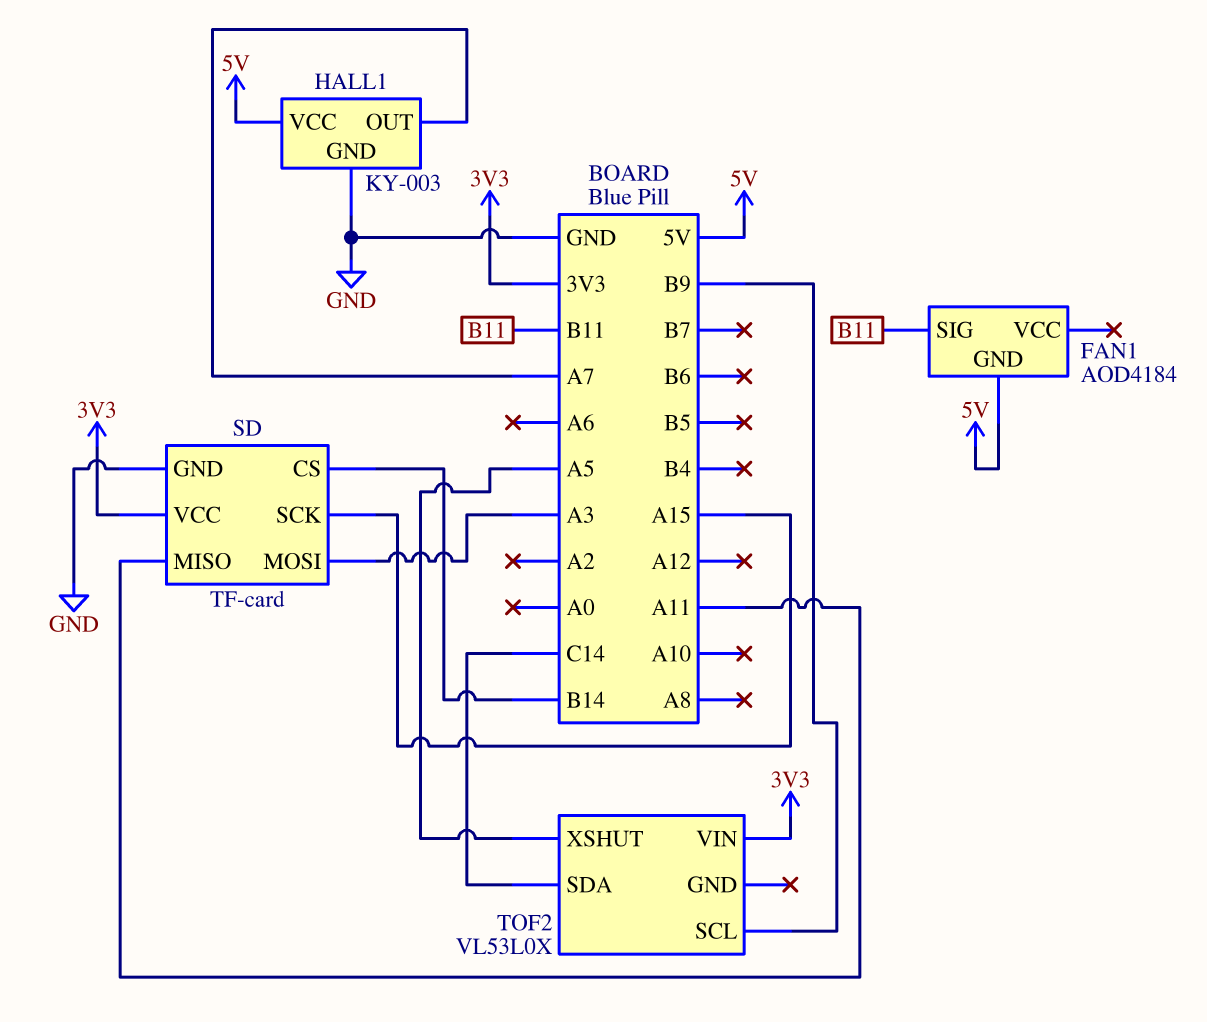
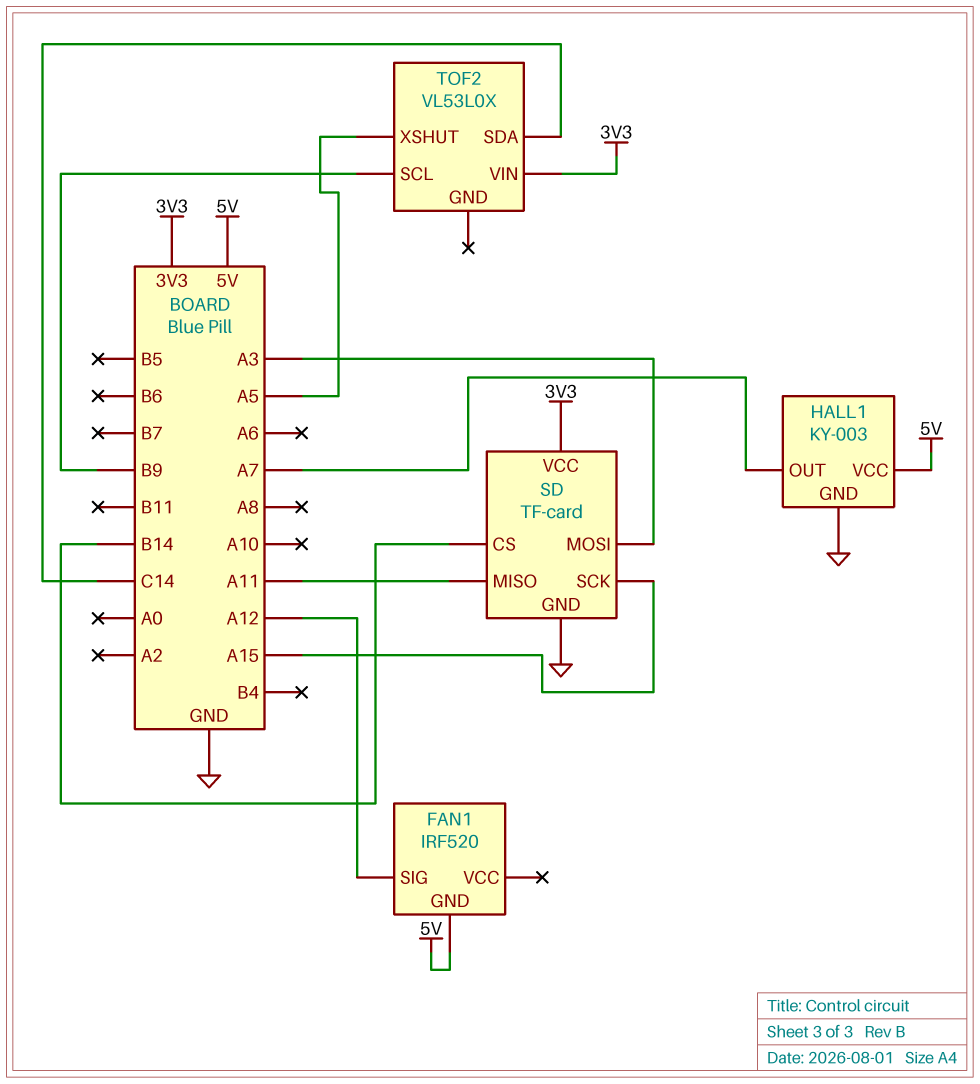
FAN1: AOD4184 -> IRF520
FAN1 pin SIG: B11 -> A12

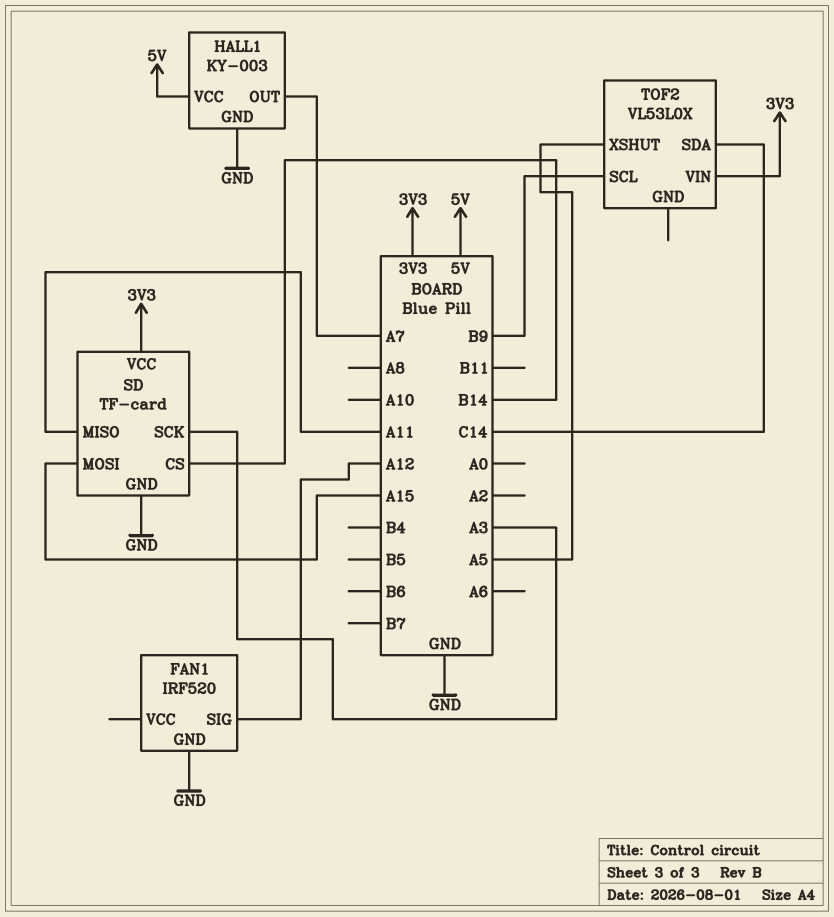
FAN1 pin GND: 5V -> GND
SD pin MOSI: A3 -> A15
SD pin SCK: A15 -> A3

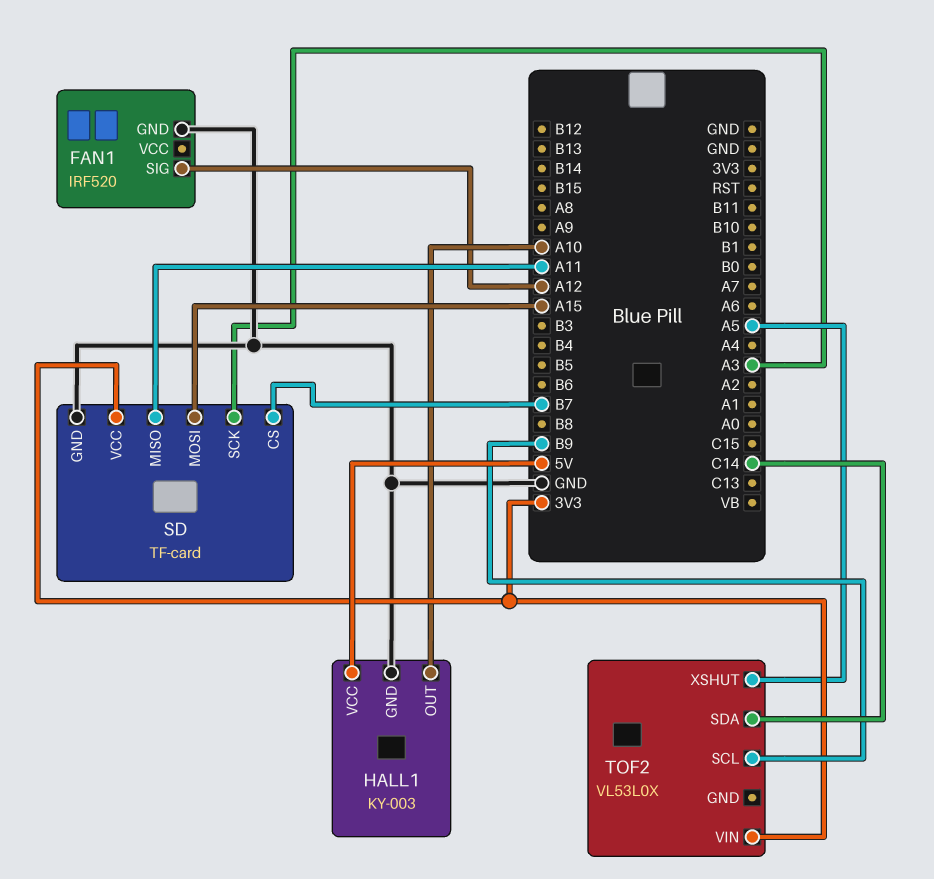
HALL1 pin OUT: A7 -> A10
SD pin CS: B14 -> B7

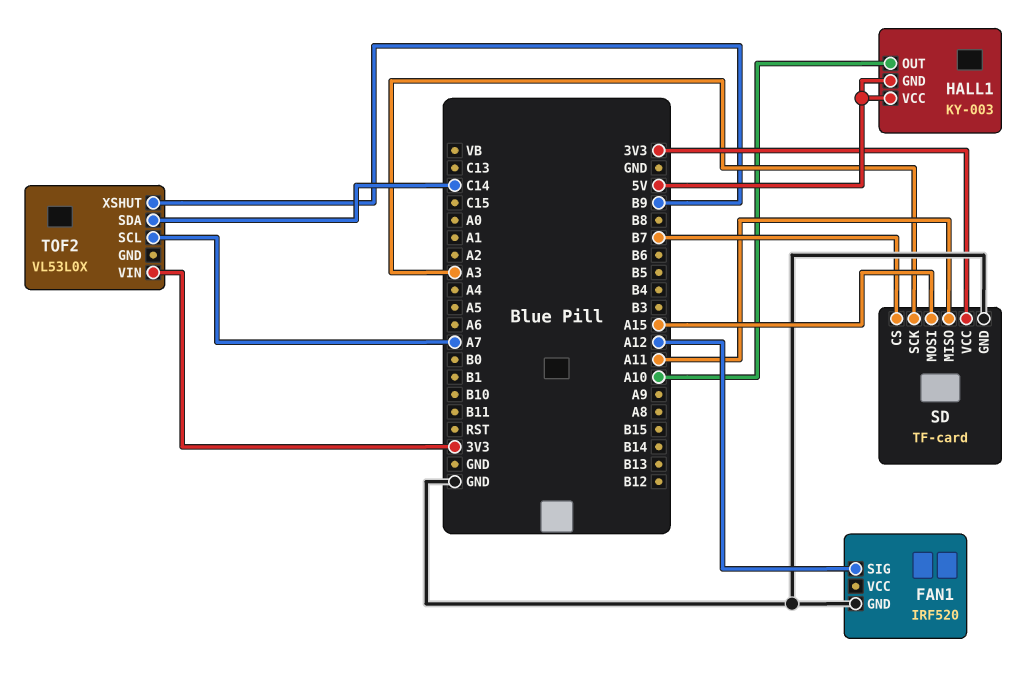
HALL1 pin GND: GND -> 5V
TOF2 pin SCL: B9 -> A7
TOF2 pin XSHUT: A5 -> B9

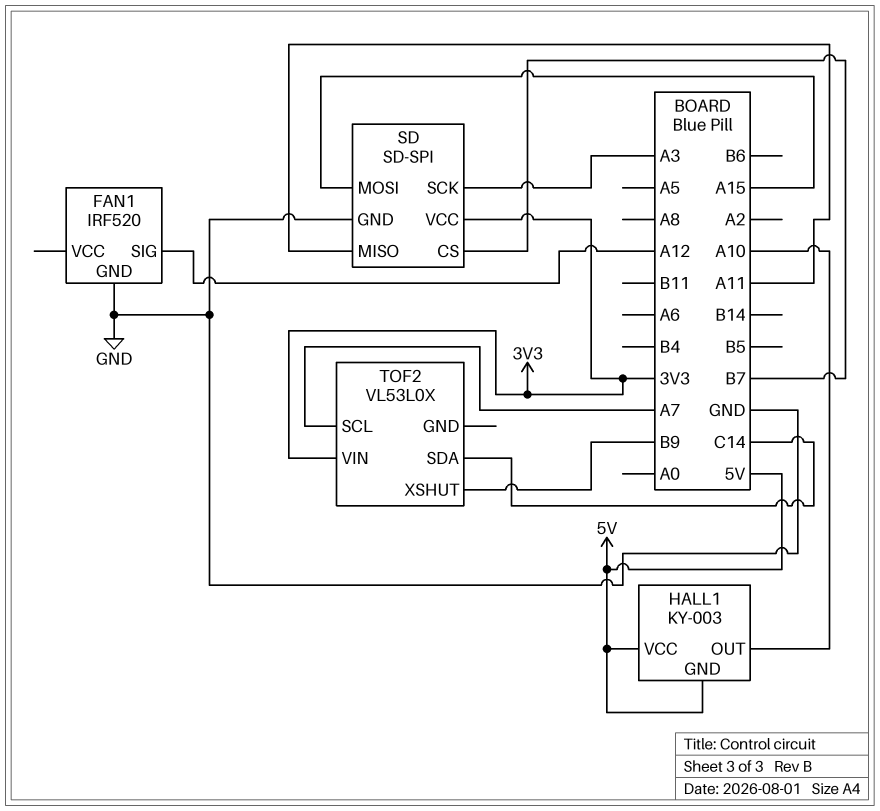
SD: TF-card -> SD-SPI

